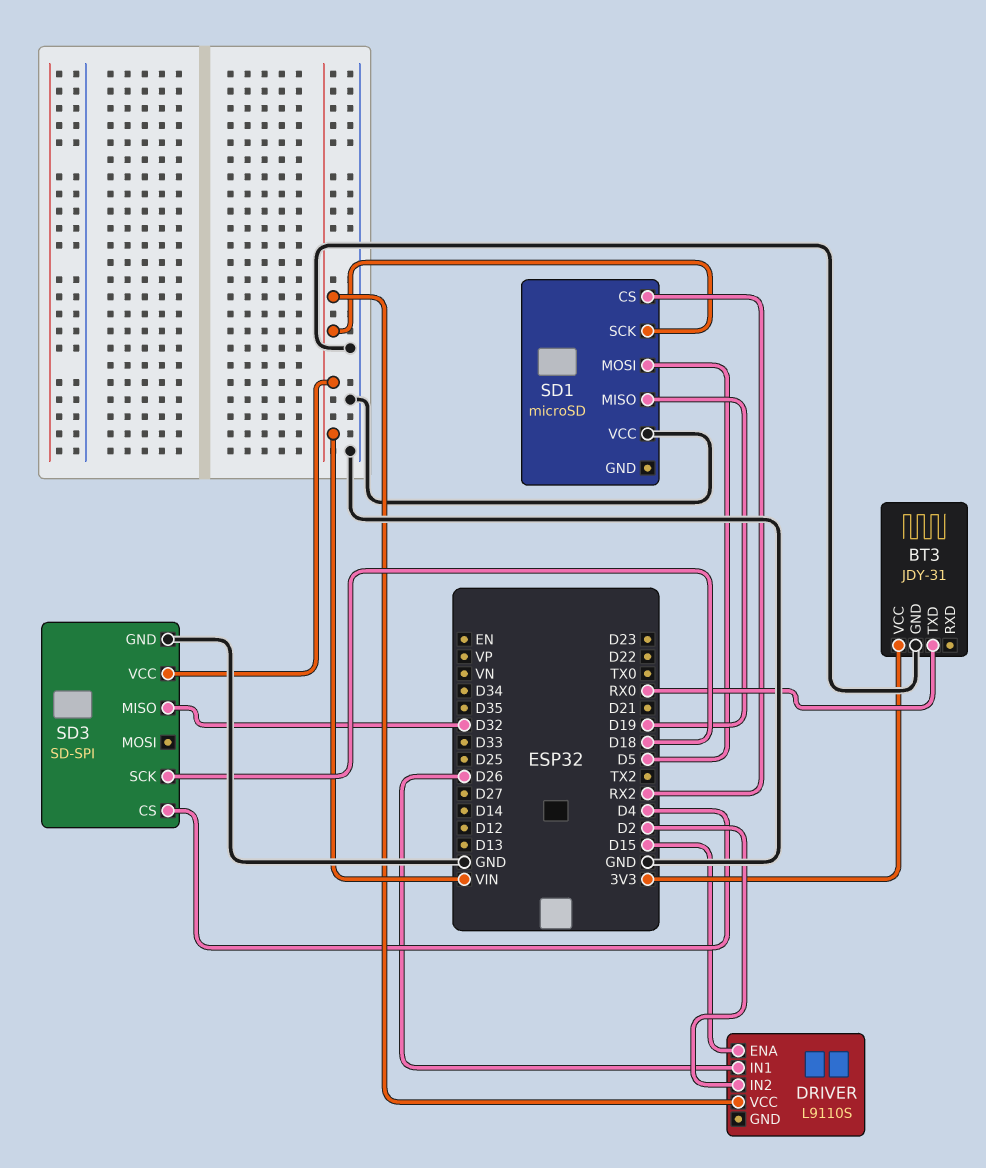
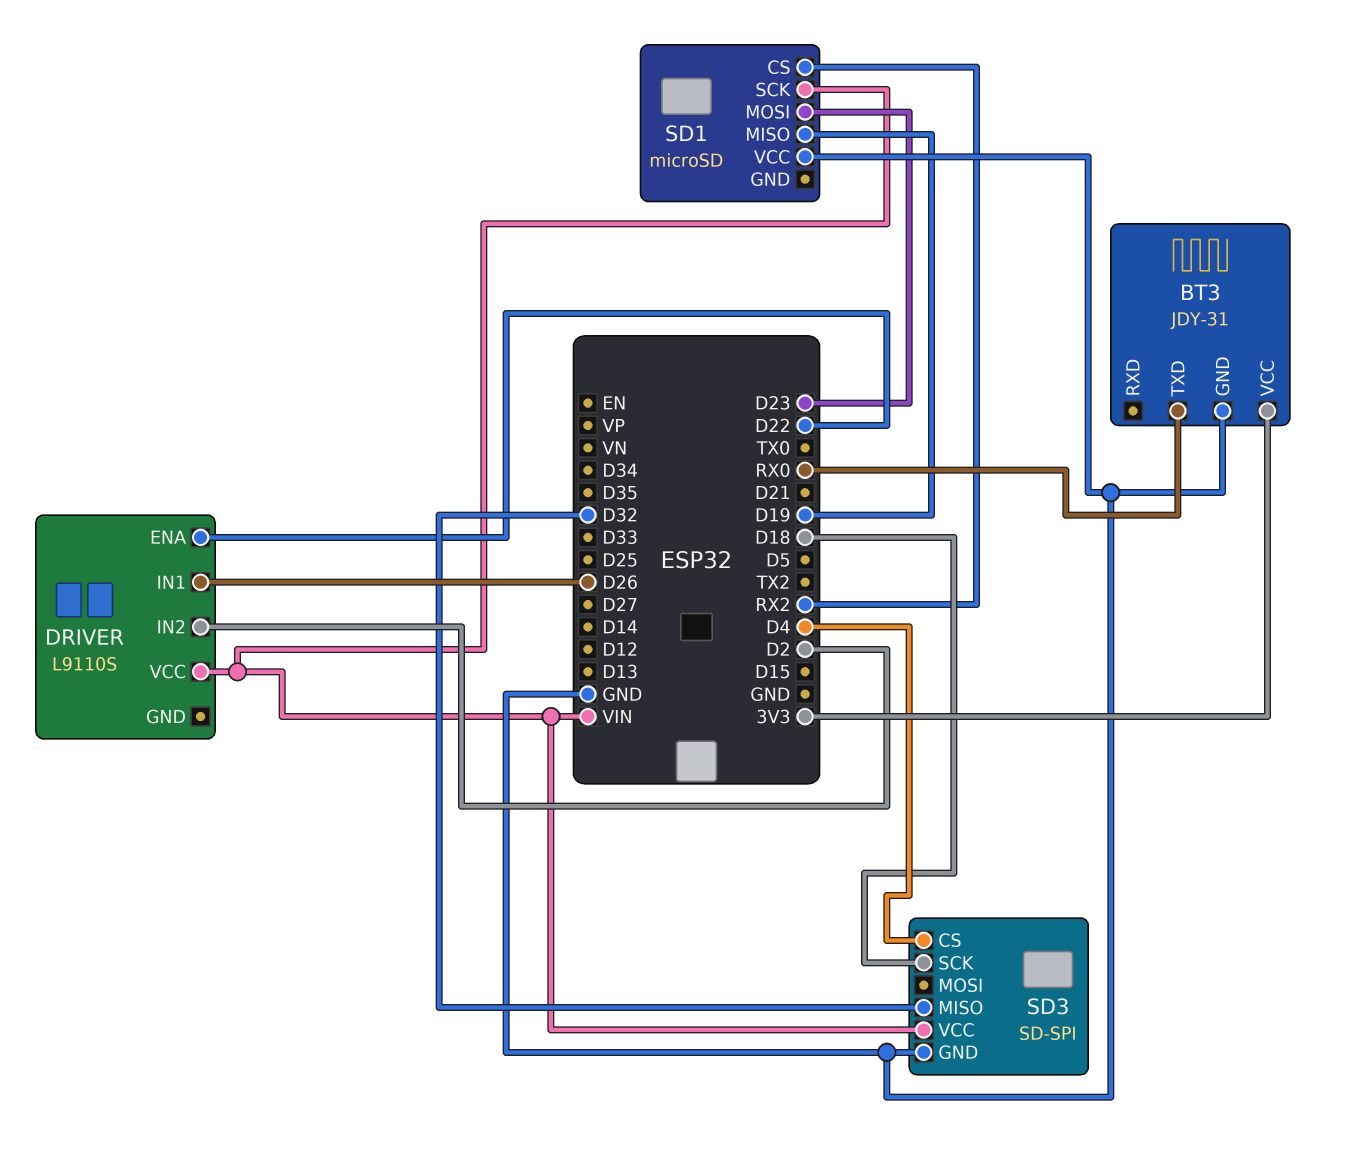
DRIVER pin ENA: D15 -> D22
SD1 pin MOSI: D5 -> D23

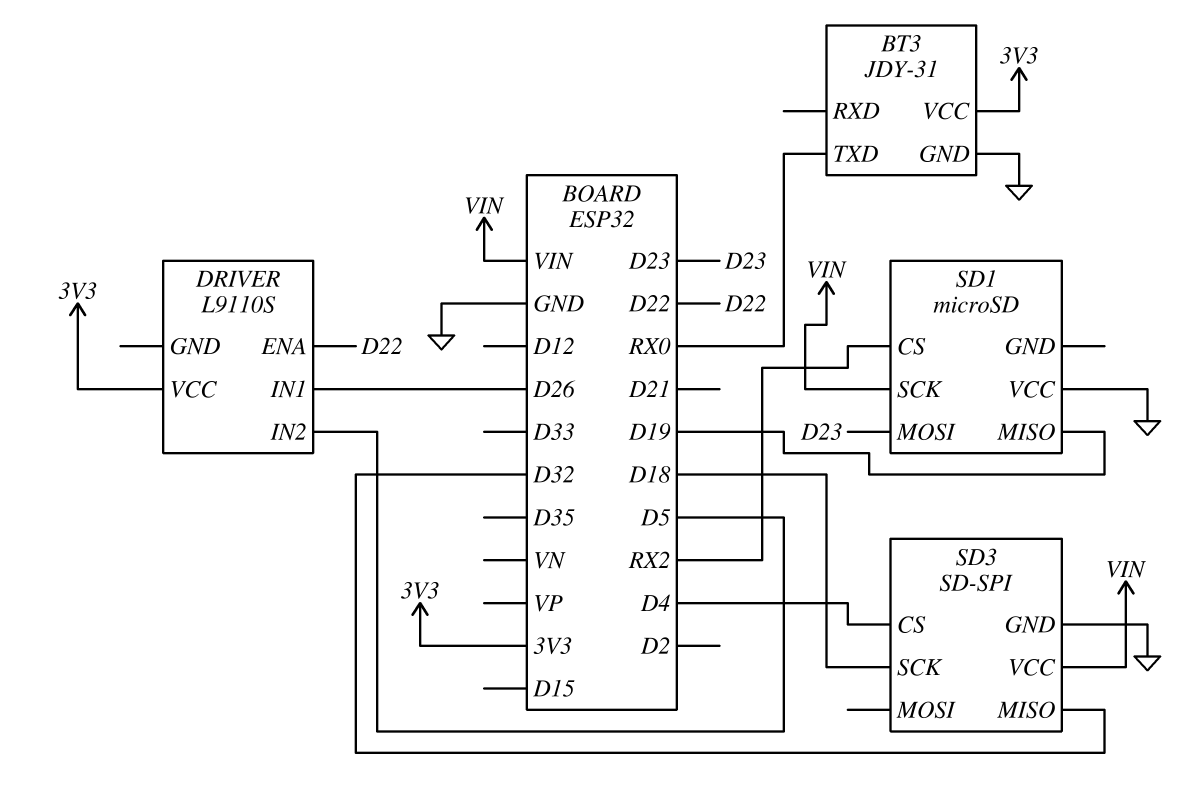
DRIVER pin IN2: D2 -> D5
DRIVER pin VCC: VIN -> 3V3

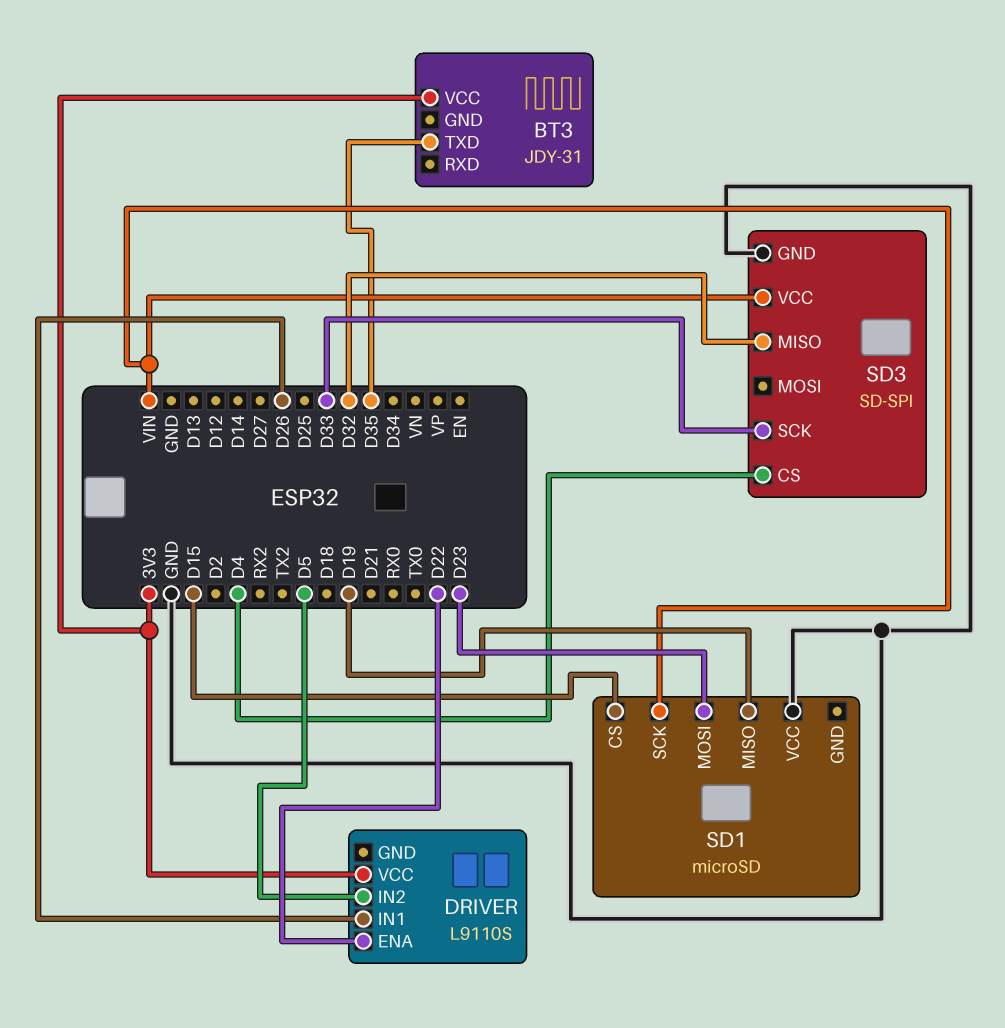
BT3 pin GND: GND -> none
BT3 pin TXD: RX0 -> D35
SD1 pin CS: RX2 -> D15
SD3 pin SCK: D18 -> D33

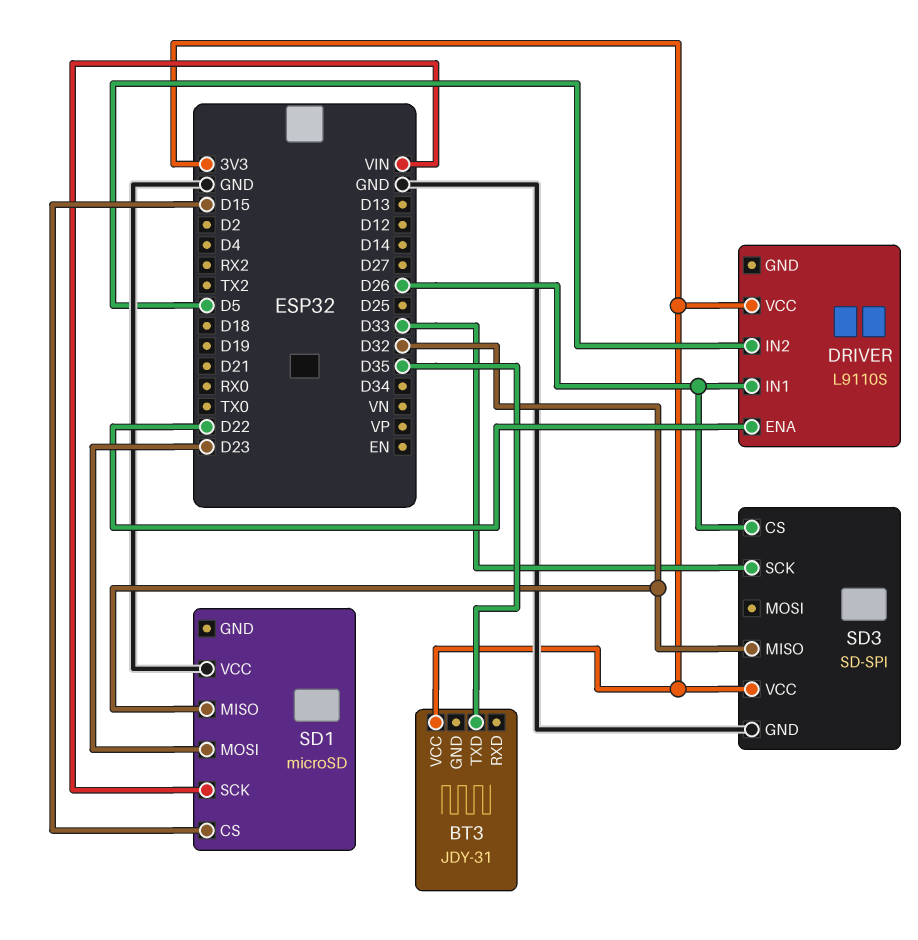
SD1 pin MISO: D19 -> D32
SD3 pin CS: D4 -> D26
SD3 pin VCC: VIN -> 3V3

